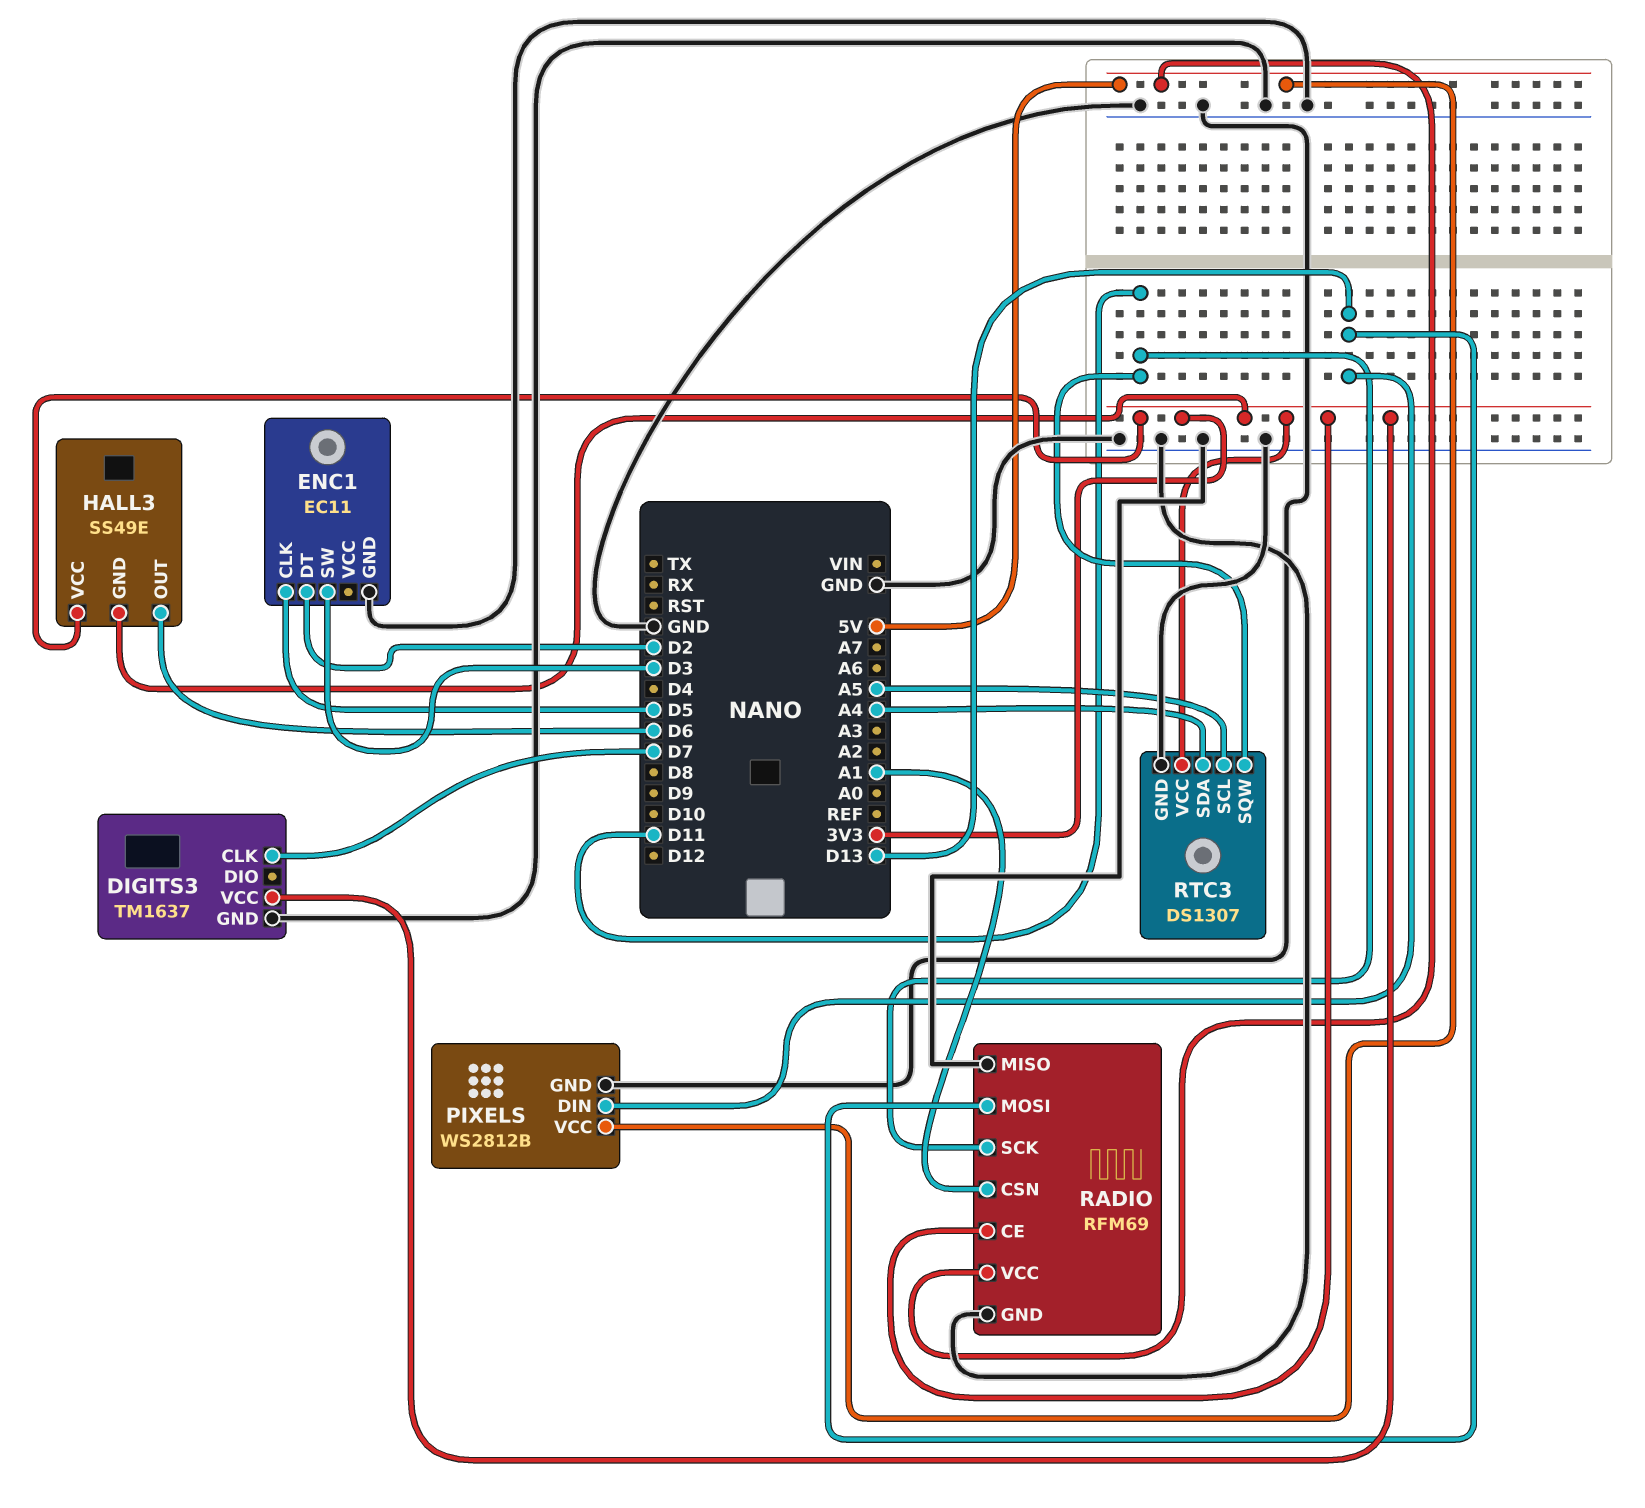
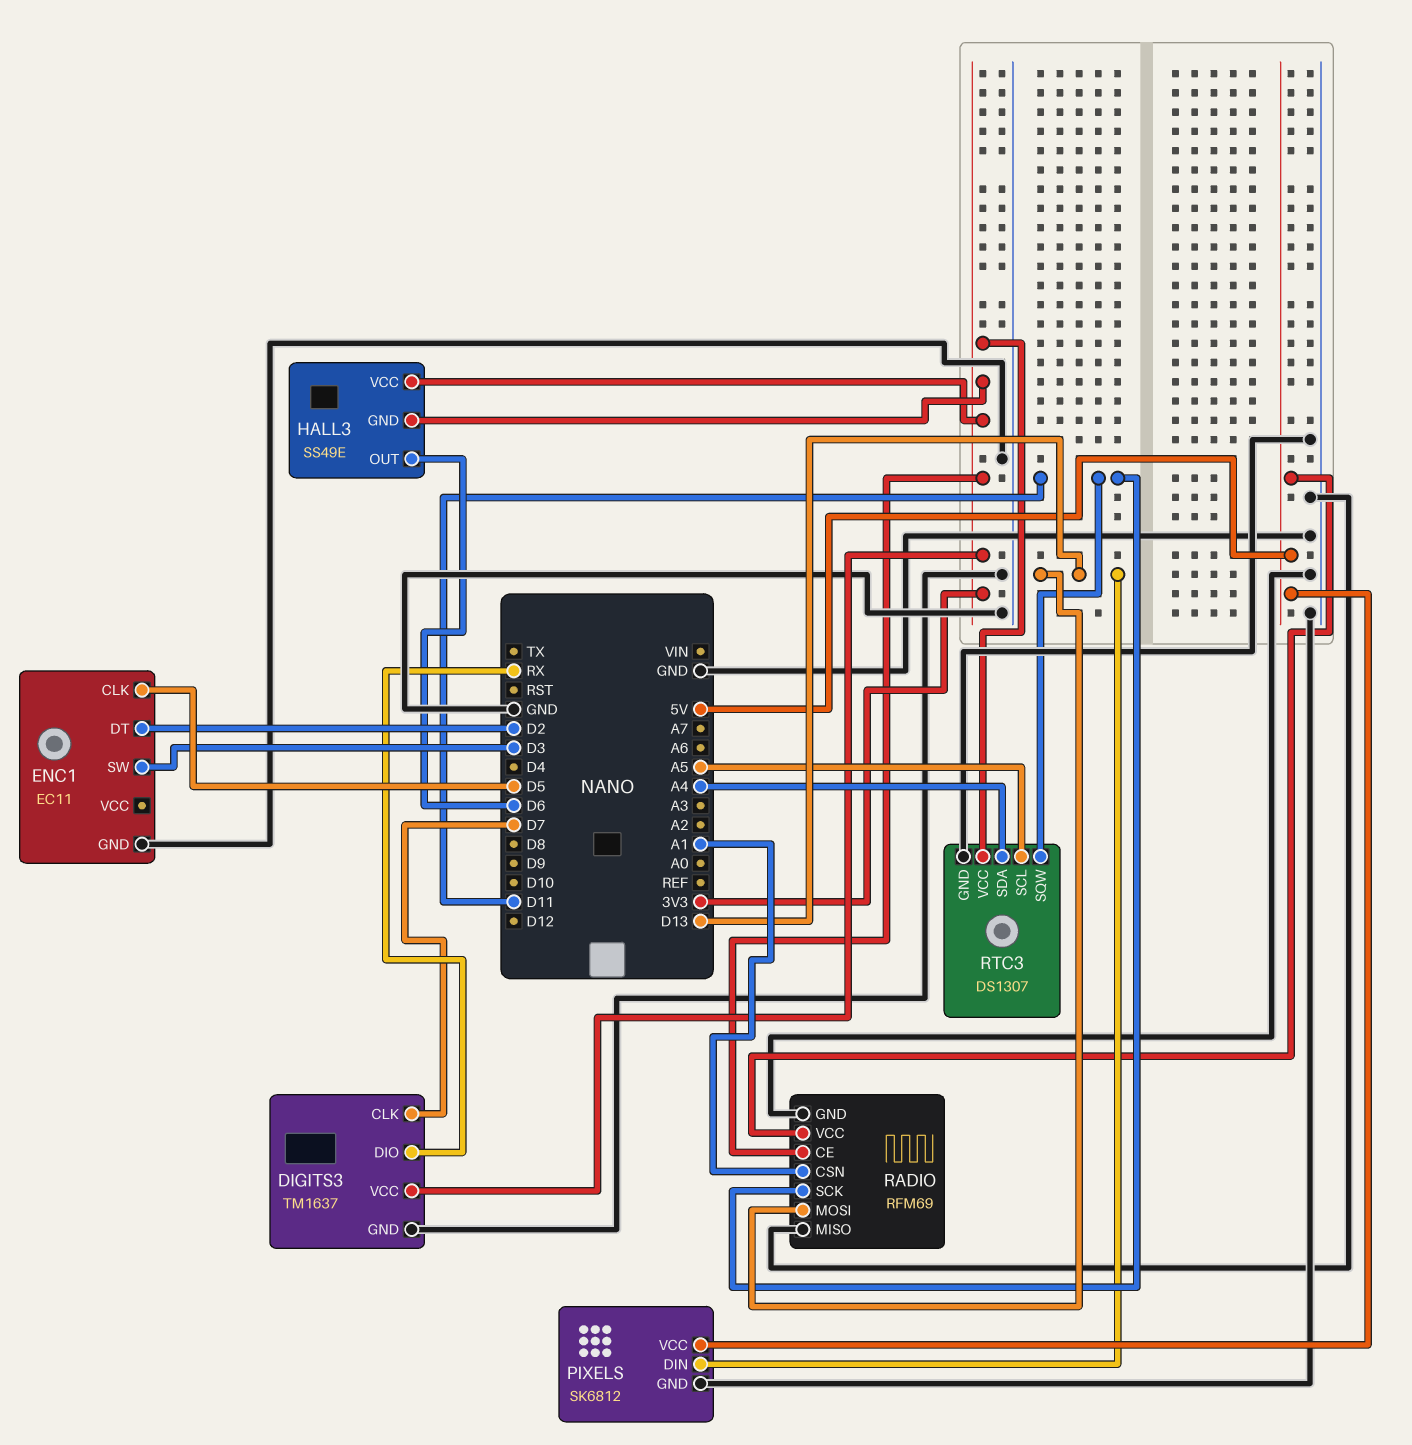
DIGITS3 pin DIO: none -> RX
PIXELS: WS2812B -> SK6812

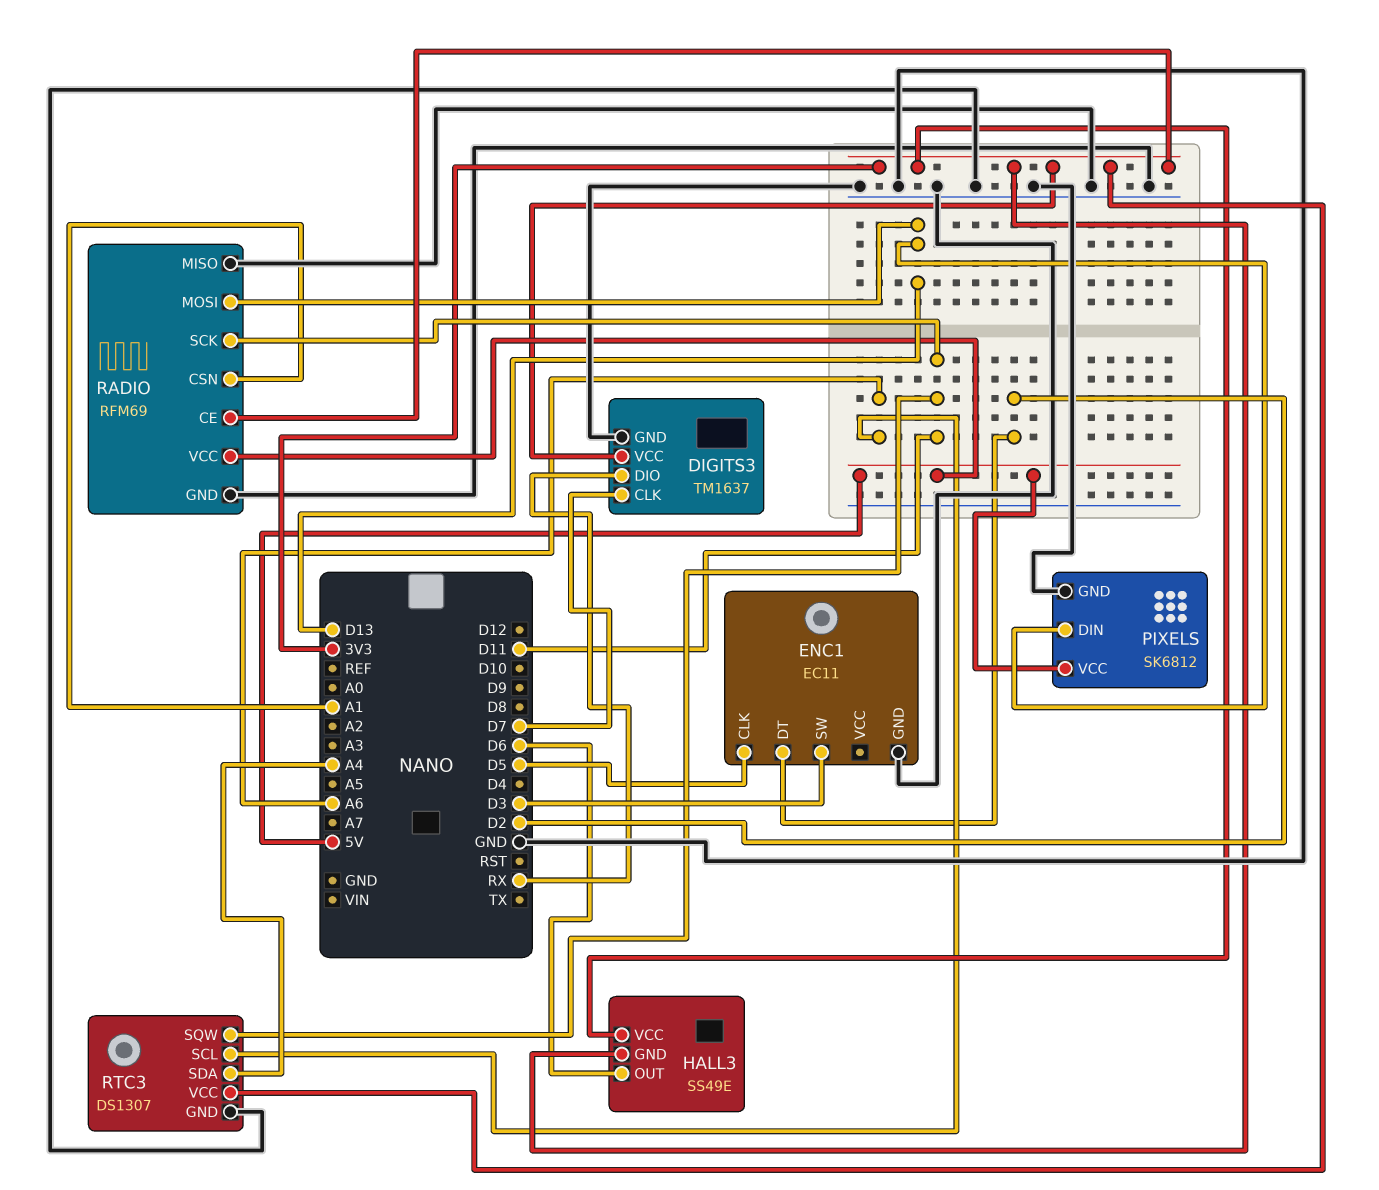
RTC3 pin SCL: A5 -> A6

